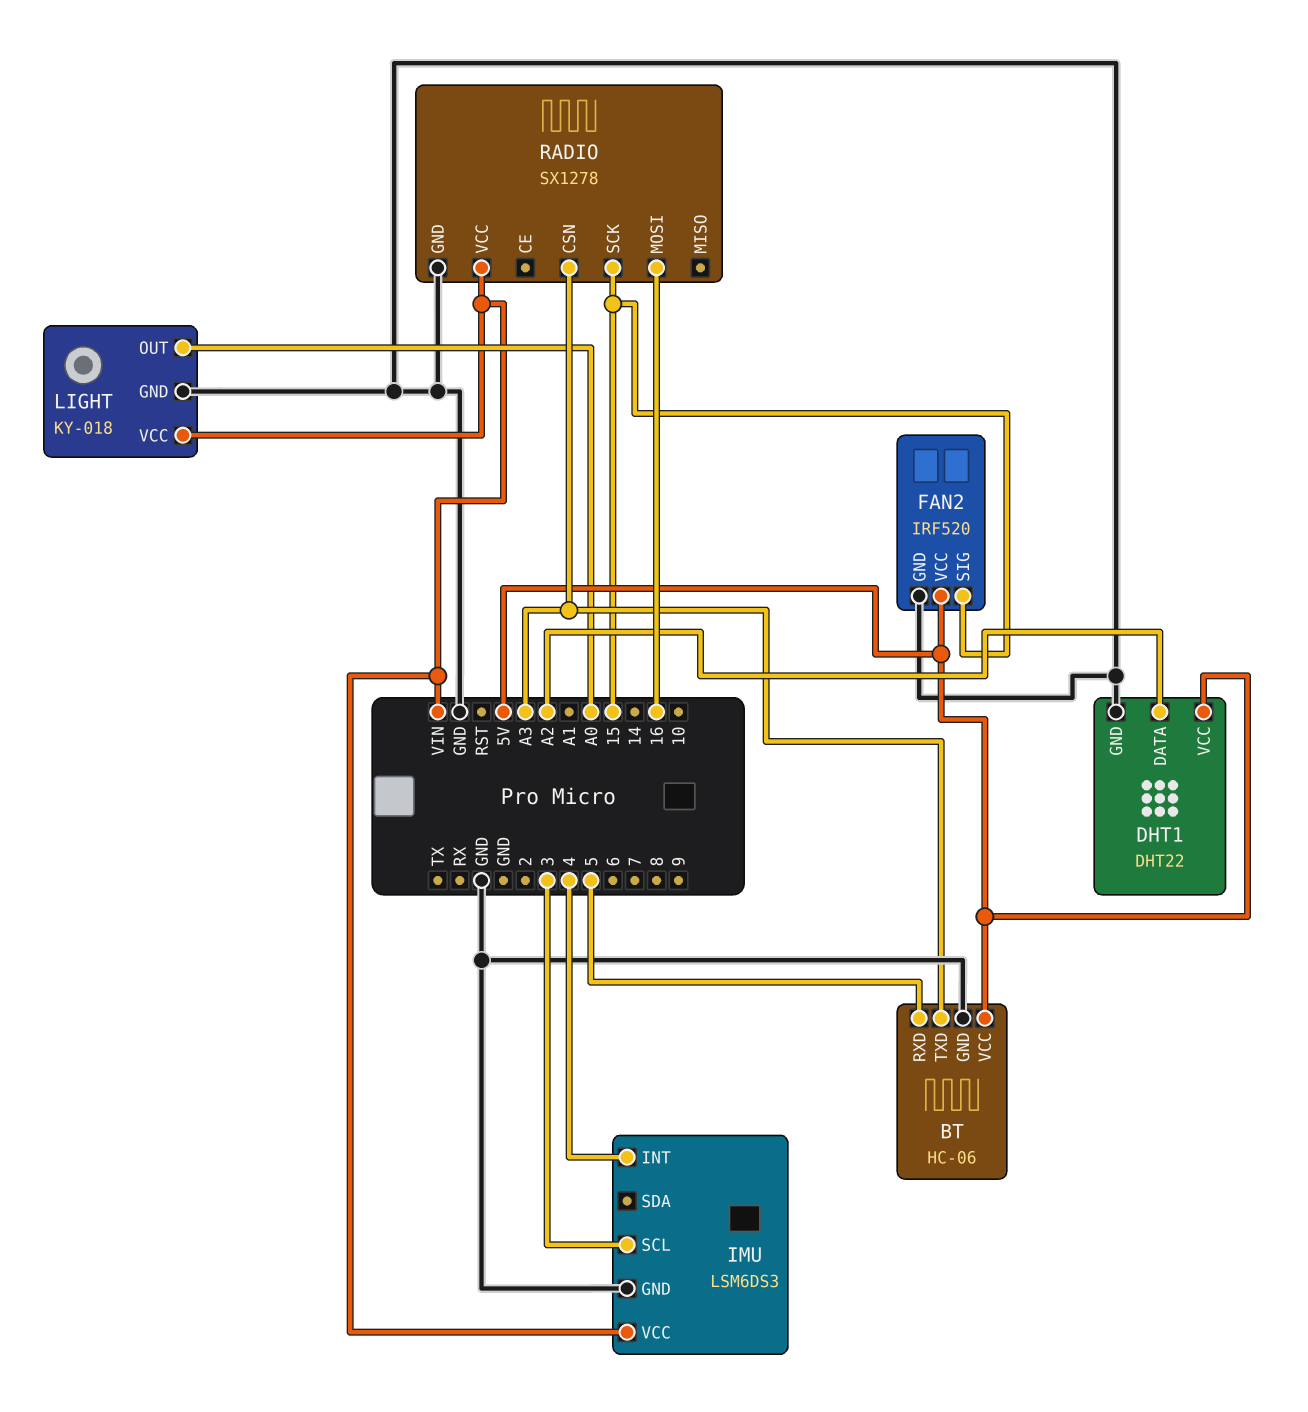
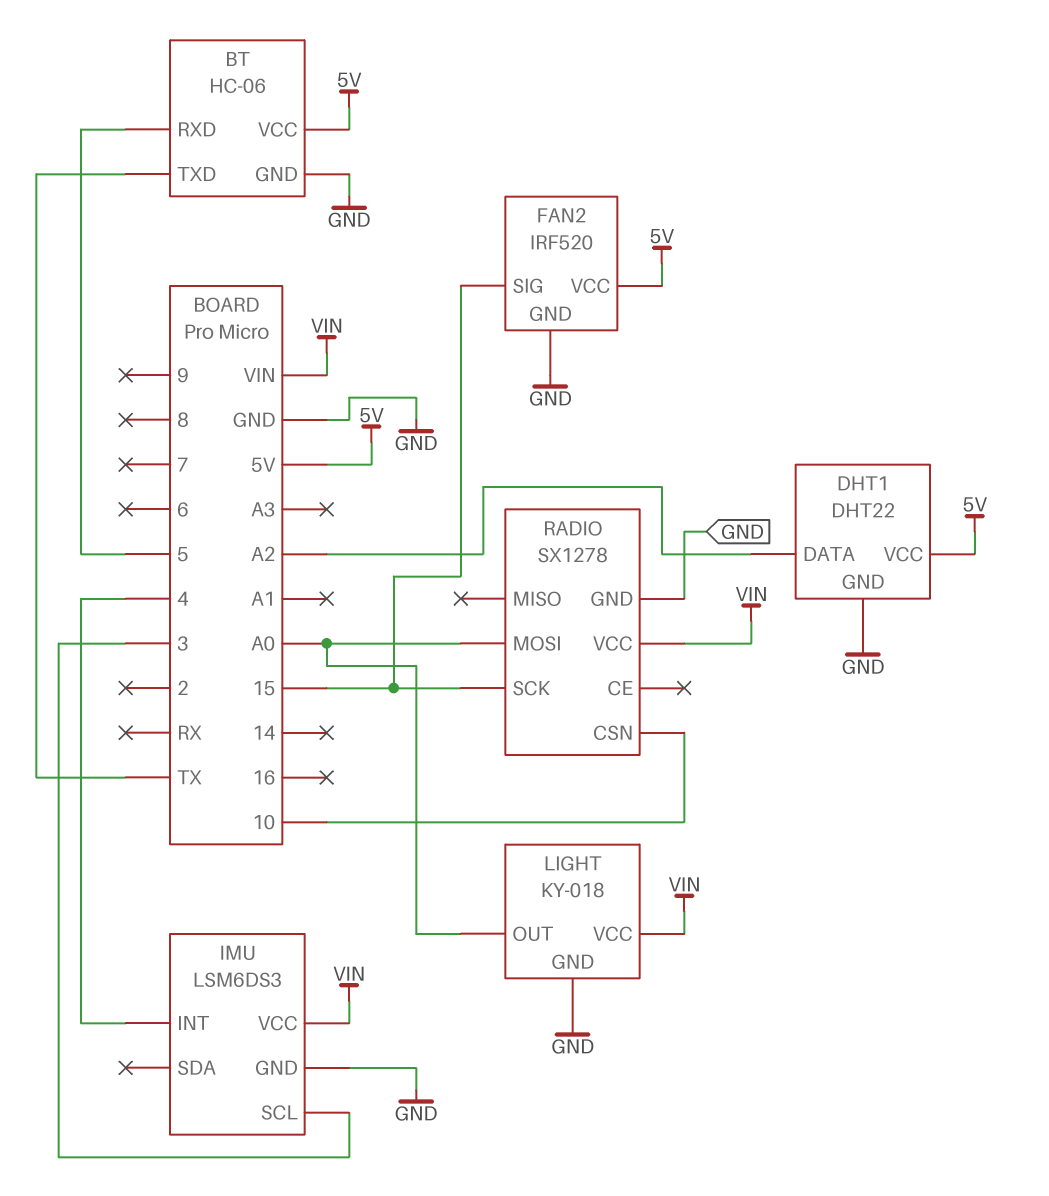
BT pin TXD: A3 -> TX
RADIO pin CSN: A3 -> 10
RADIO pin MOSI: 16 -> A0

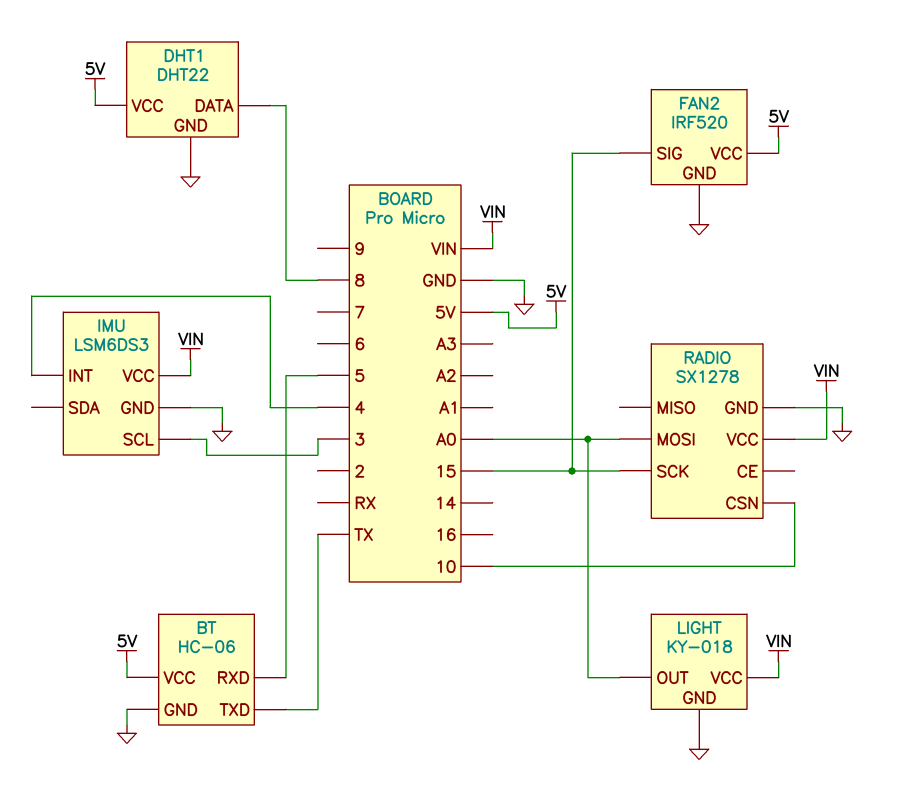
DHT1 pin DATA: A2 -> 8

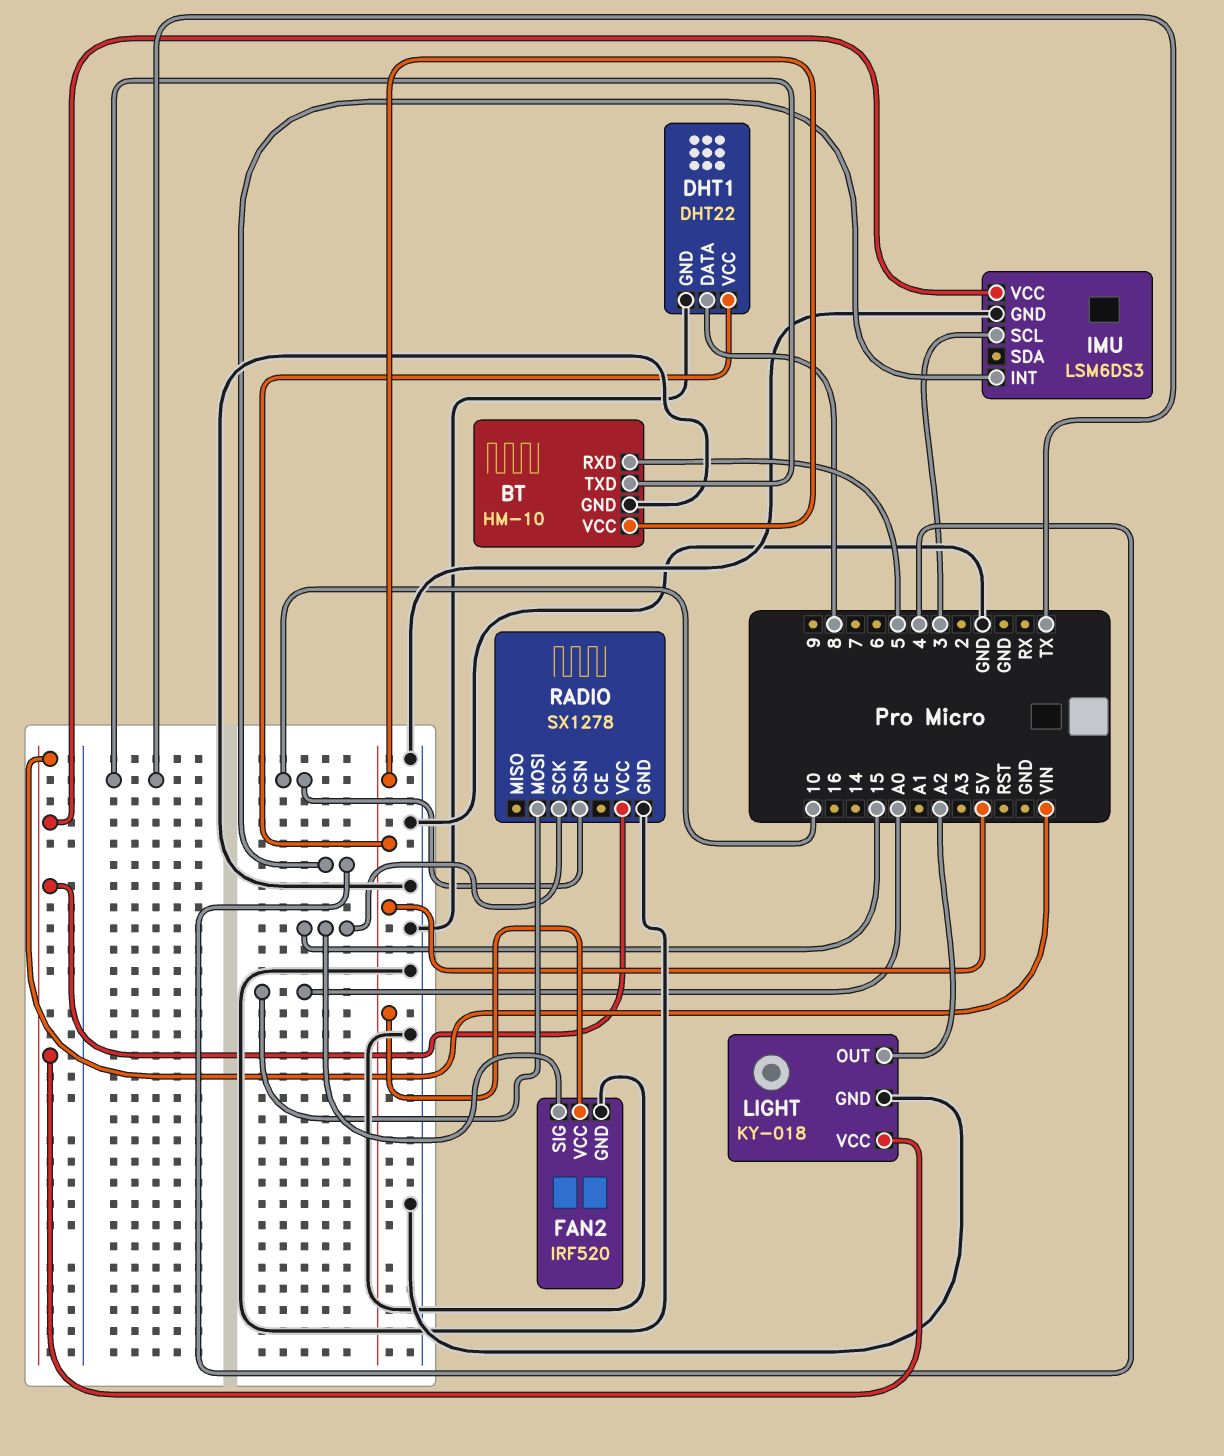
BT: HC-06 -> HM-10
LIGHT pin OUT: A0 -> A2

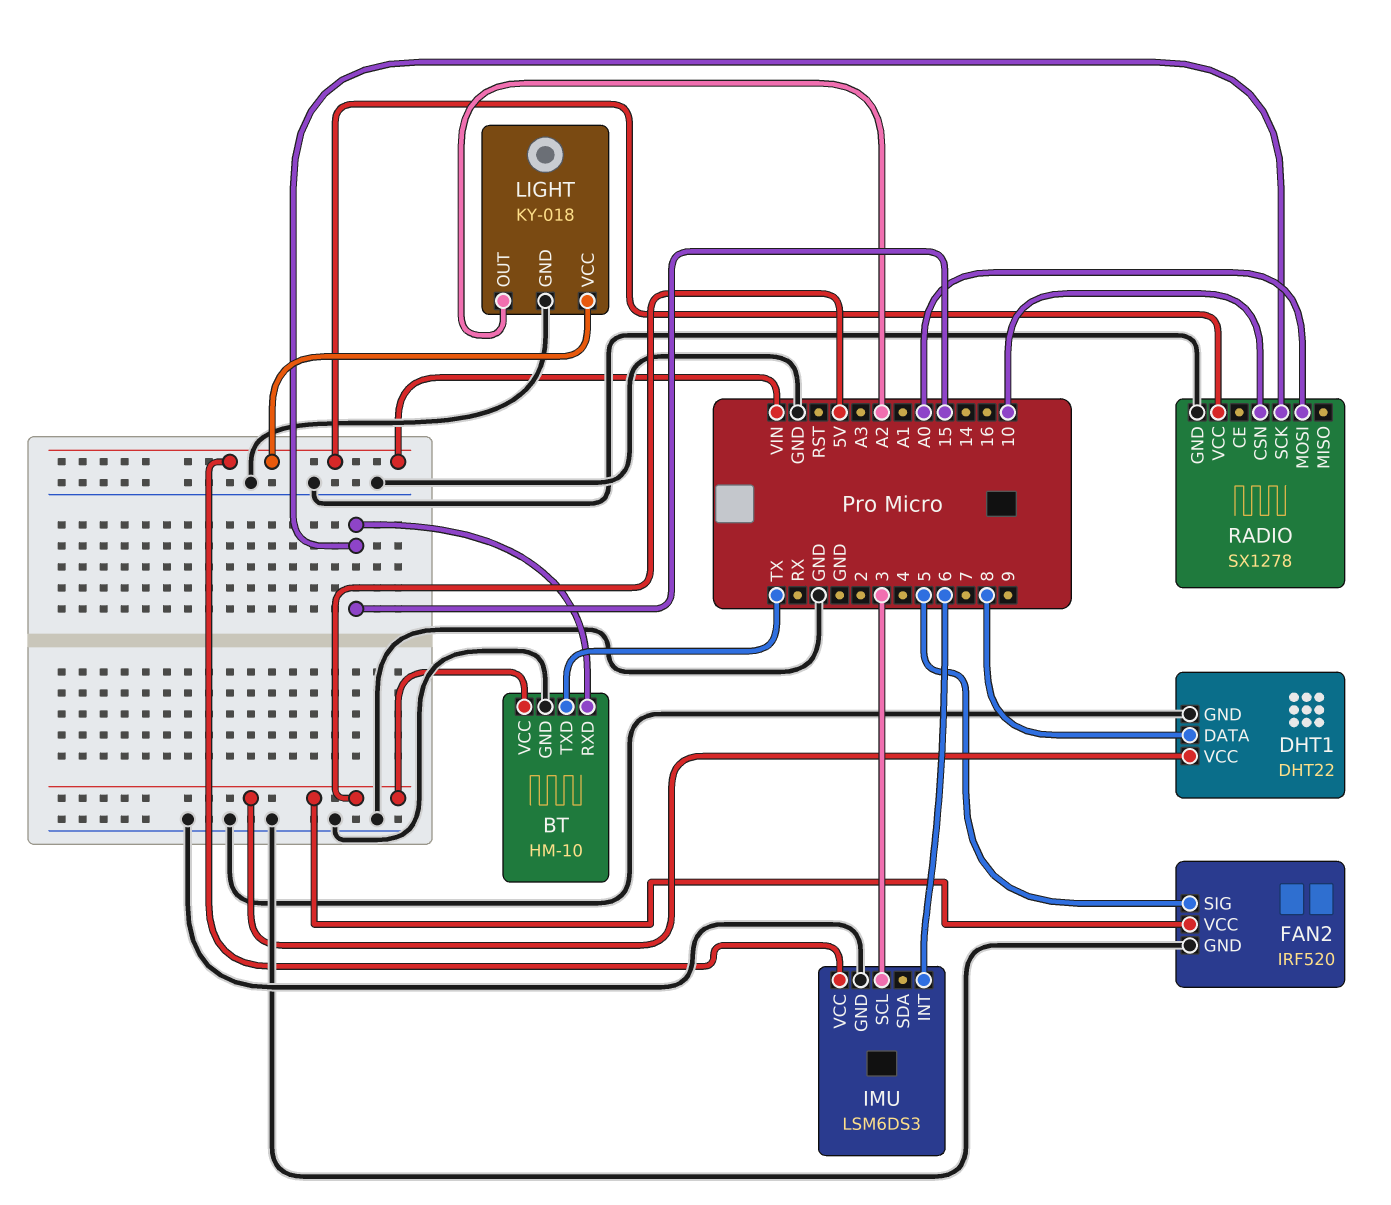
BT pin RXD: 5 -> 15
FAN2 pin SIG: 15 -> 5
IMU pin INT: 4 -> 6

